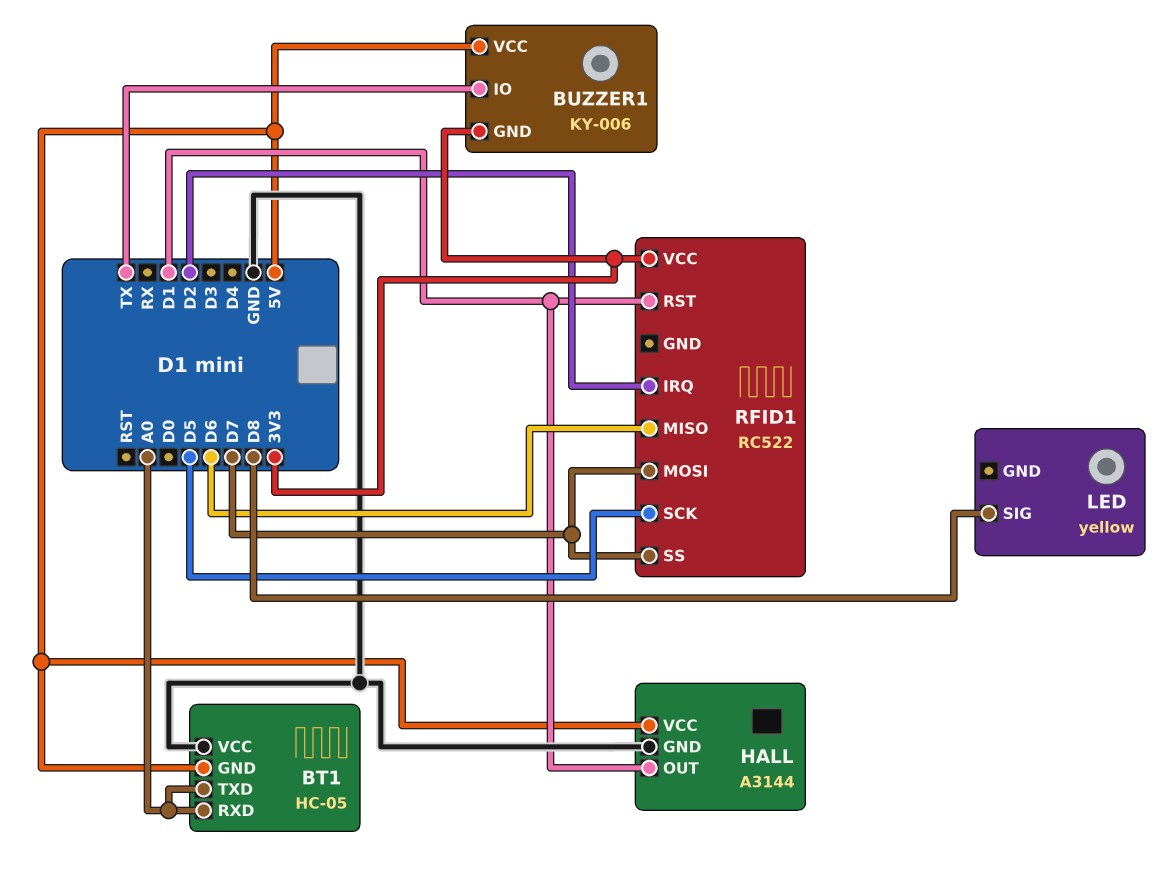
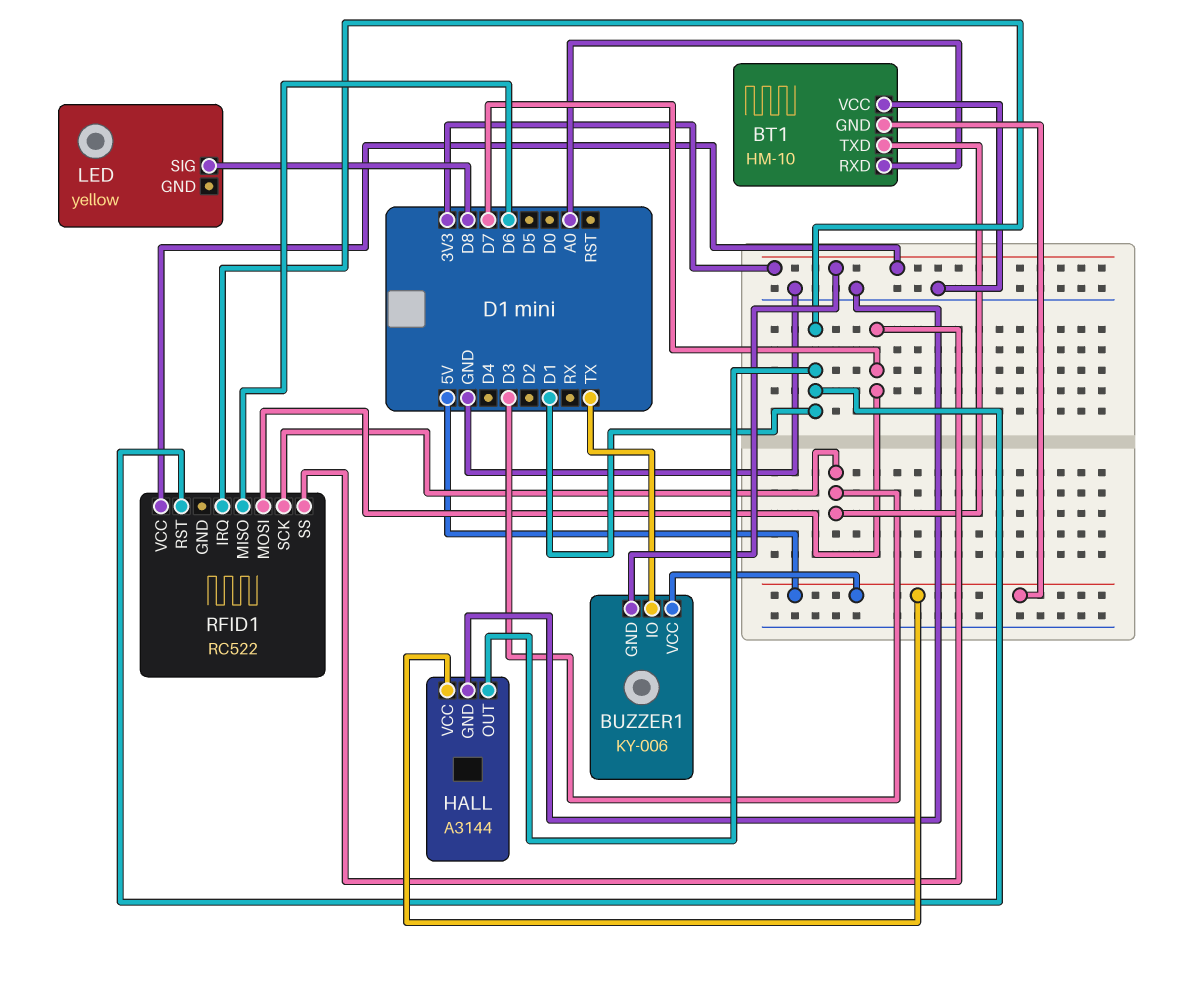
BT1: HC-05 -> HM-10
BT1 pin TXD: A0 -> D3
RFID1 pin IRQ: D2 -> D1
RFID1 pin SCK: D5 -> D3

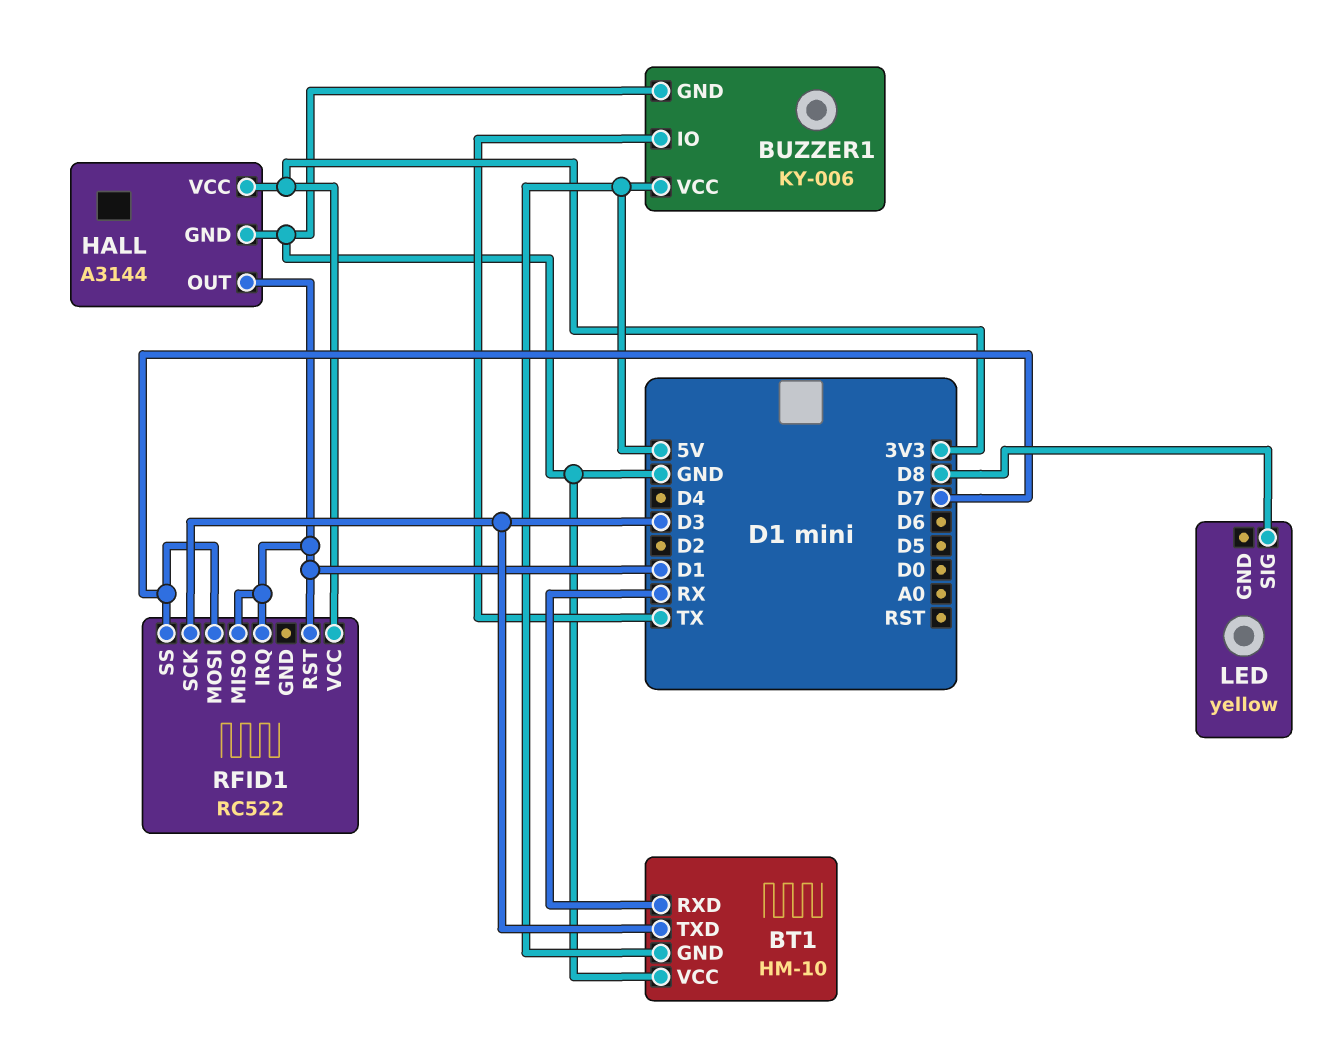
BT1 pin RXD: A0 -> RX
BUZZER1 pin GND: 3V3 -> GND
HALL pin VCC: 5V -> 3V3
RFID1 pin MISO: D6 -> D1

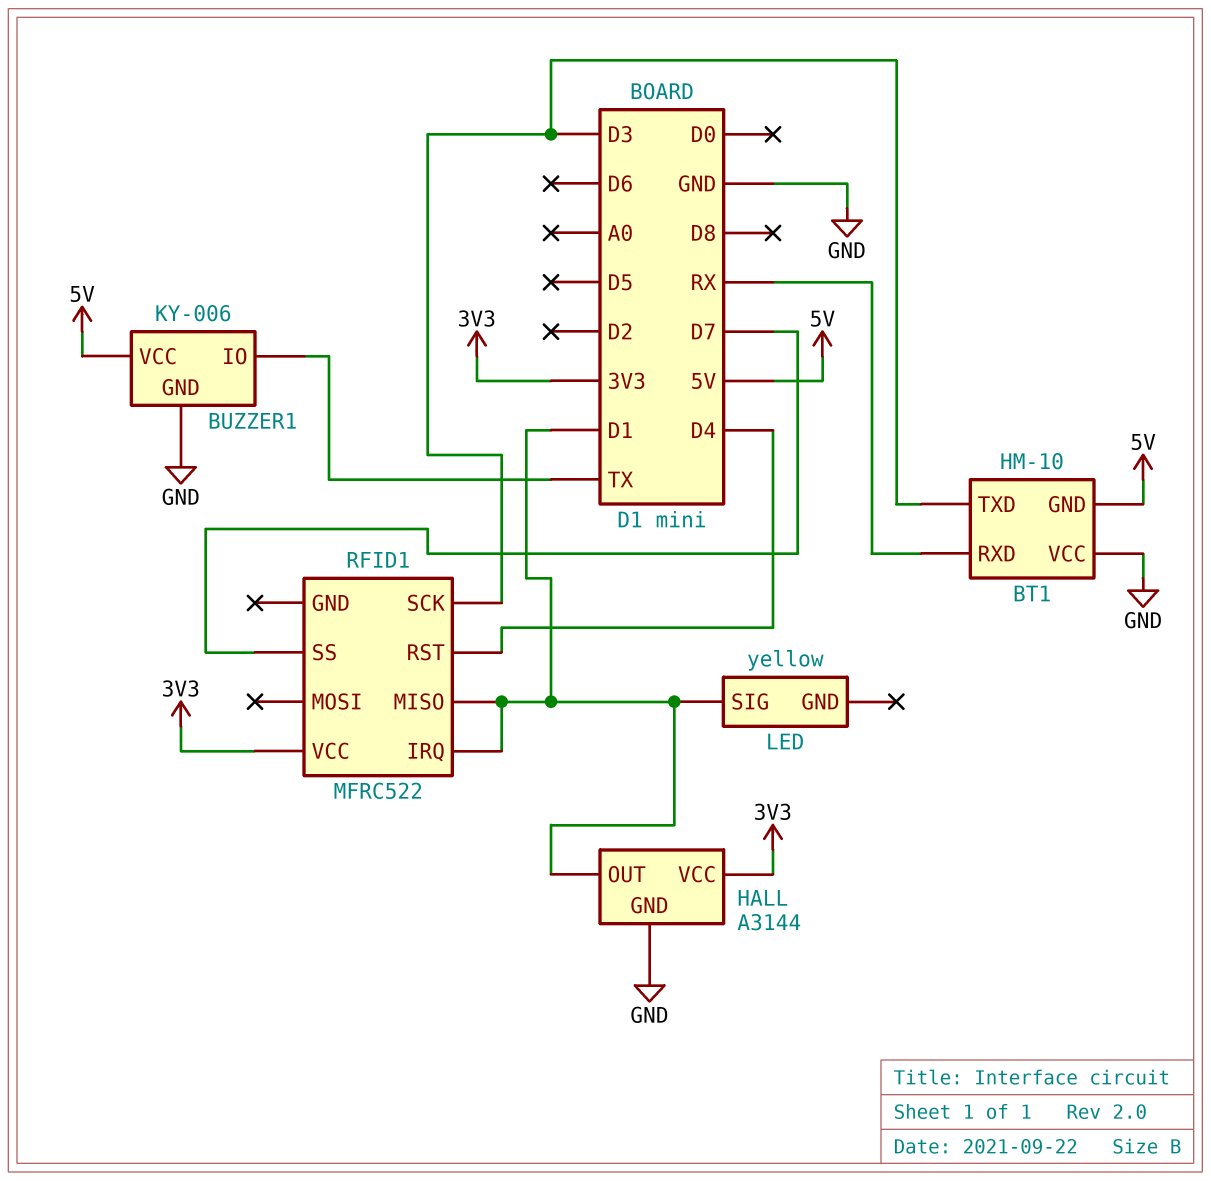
LED pin SIG: D8 -> D1
RFID1: RC522 -> MFRC522
RFID1 pin MOSI: D7 -> none
RFID1 pin RST: D1 -> D4

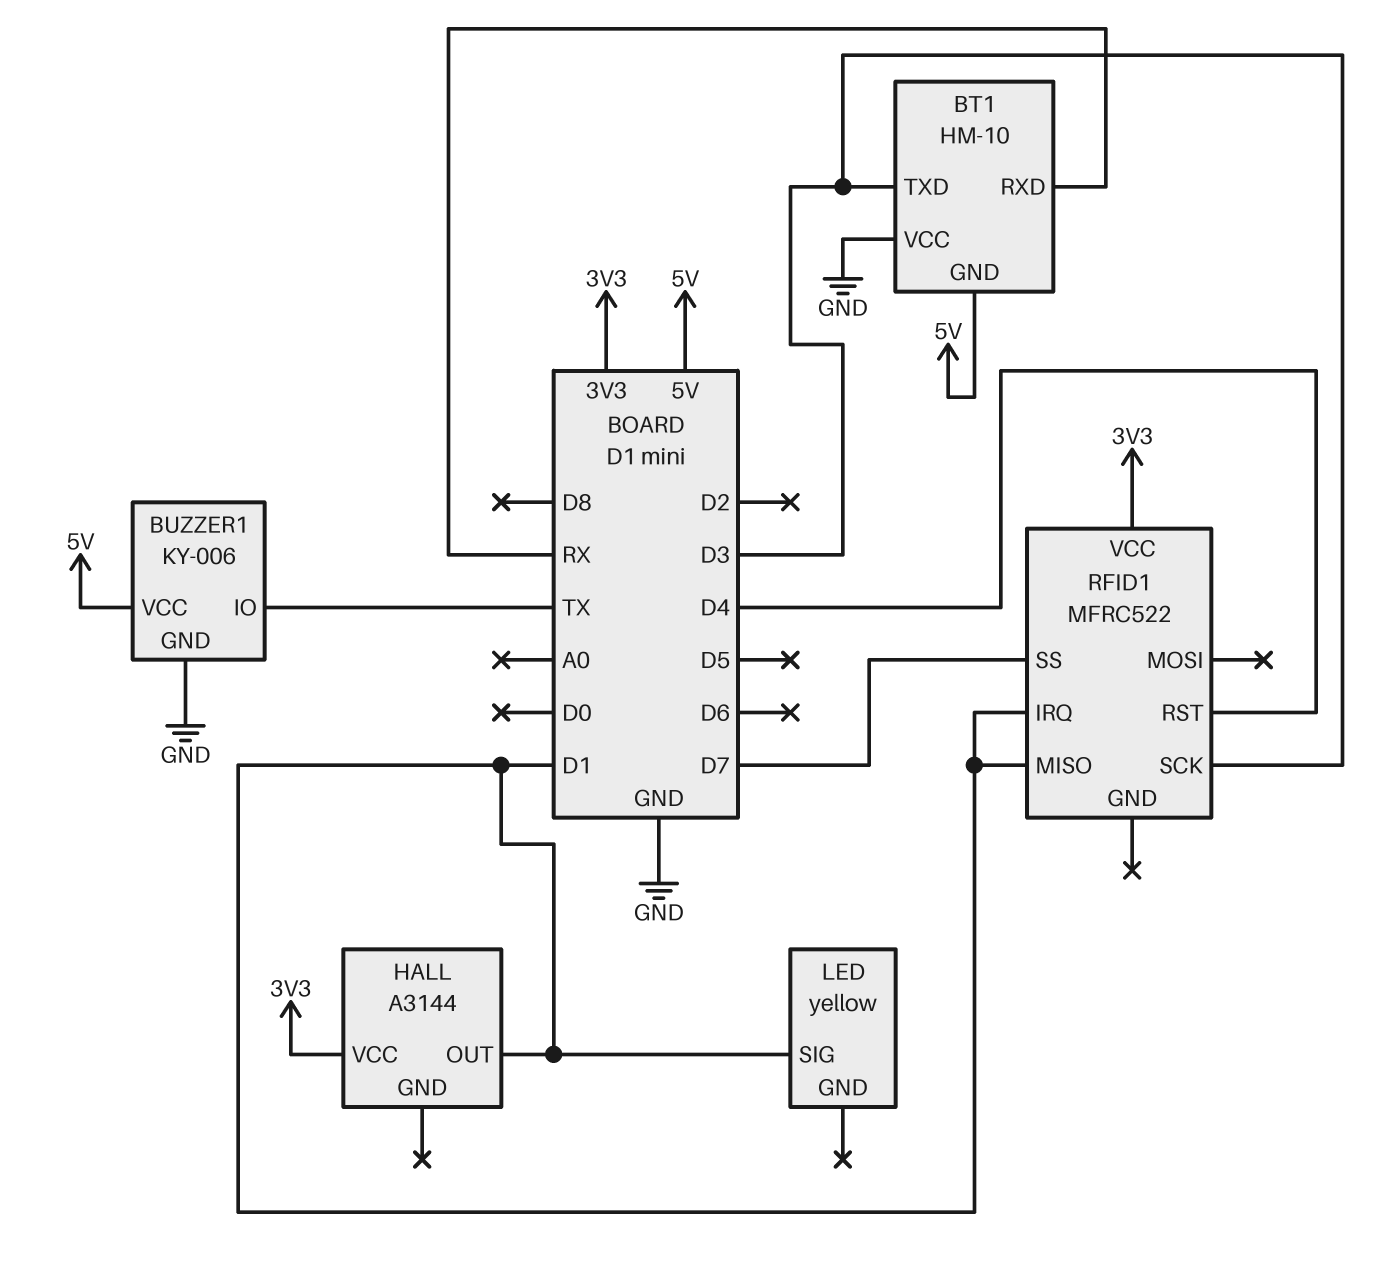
HALL pin GND: GND -> none

